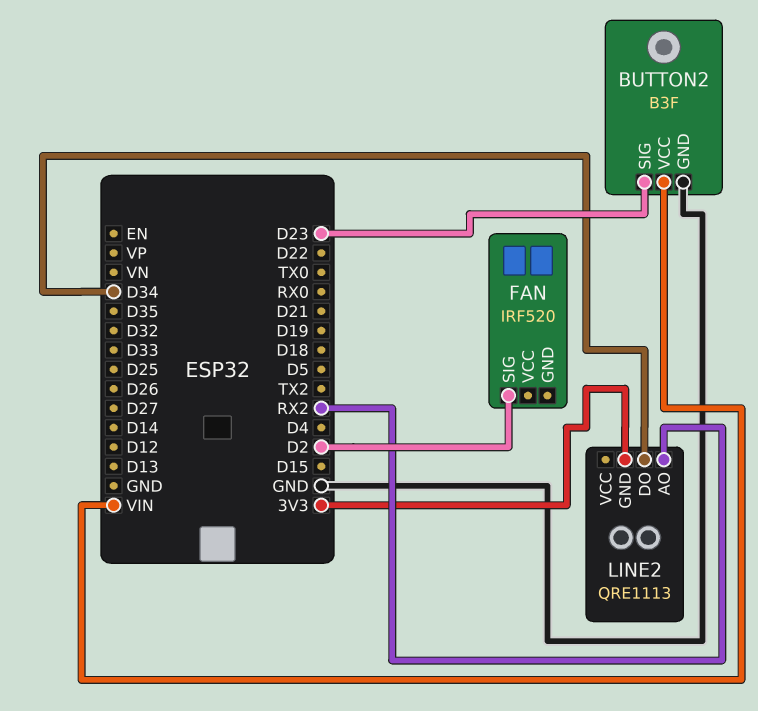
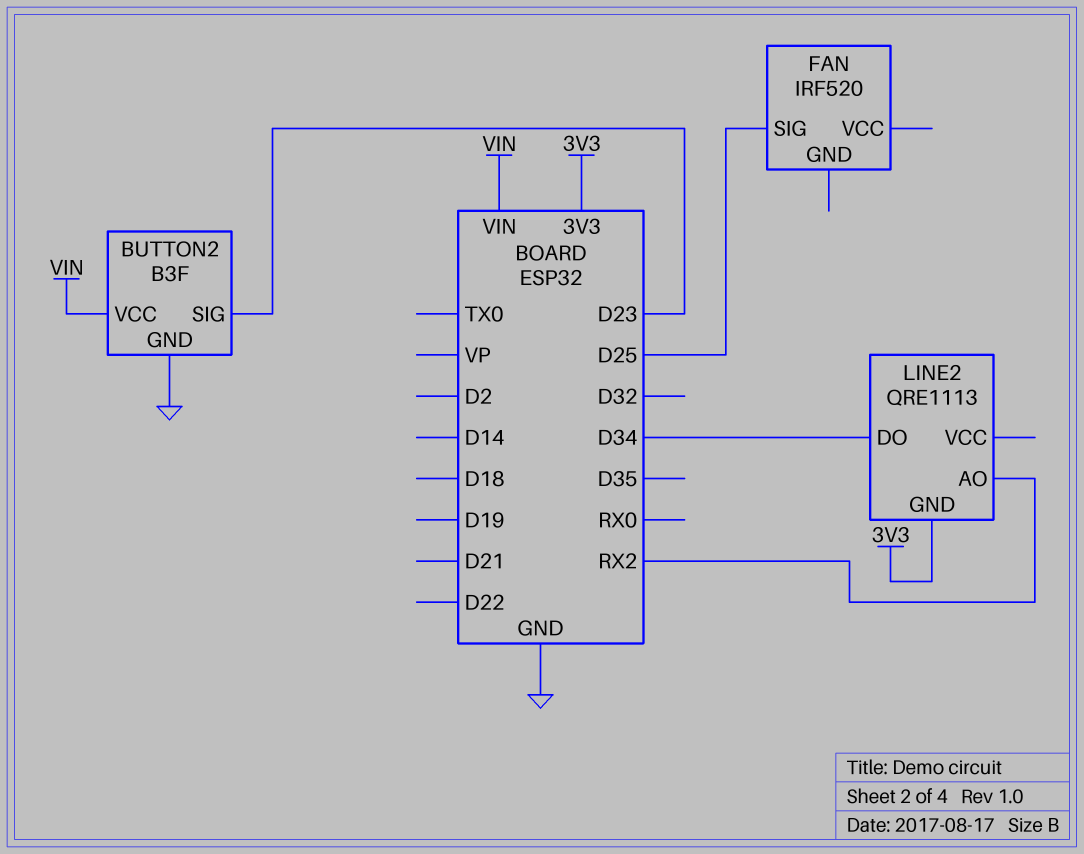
FAN pin SIG: D2 -> D25

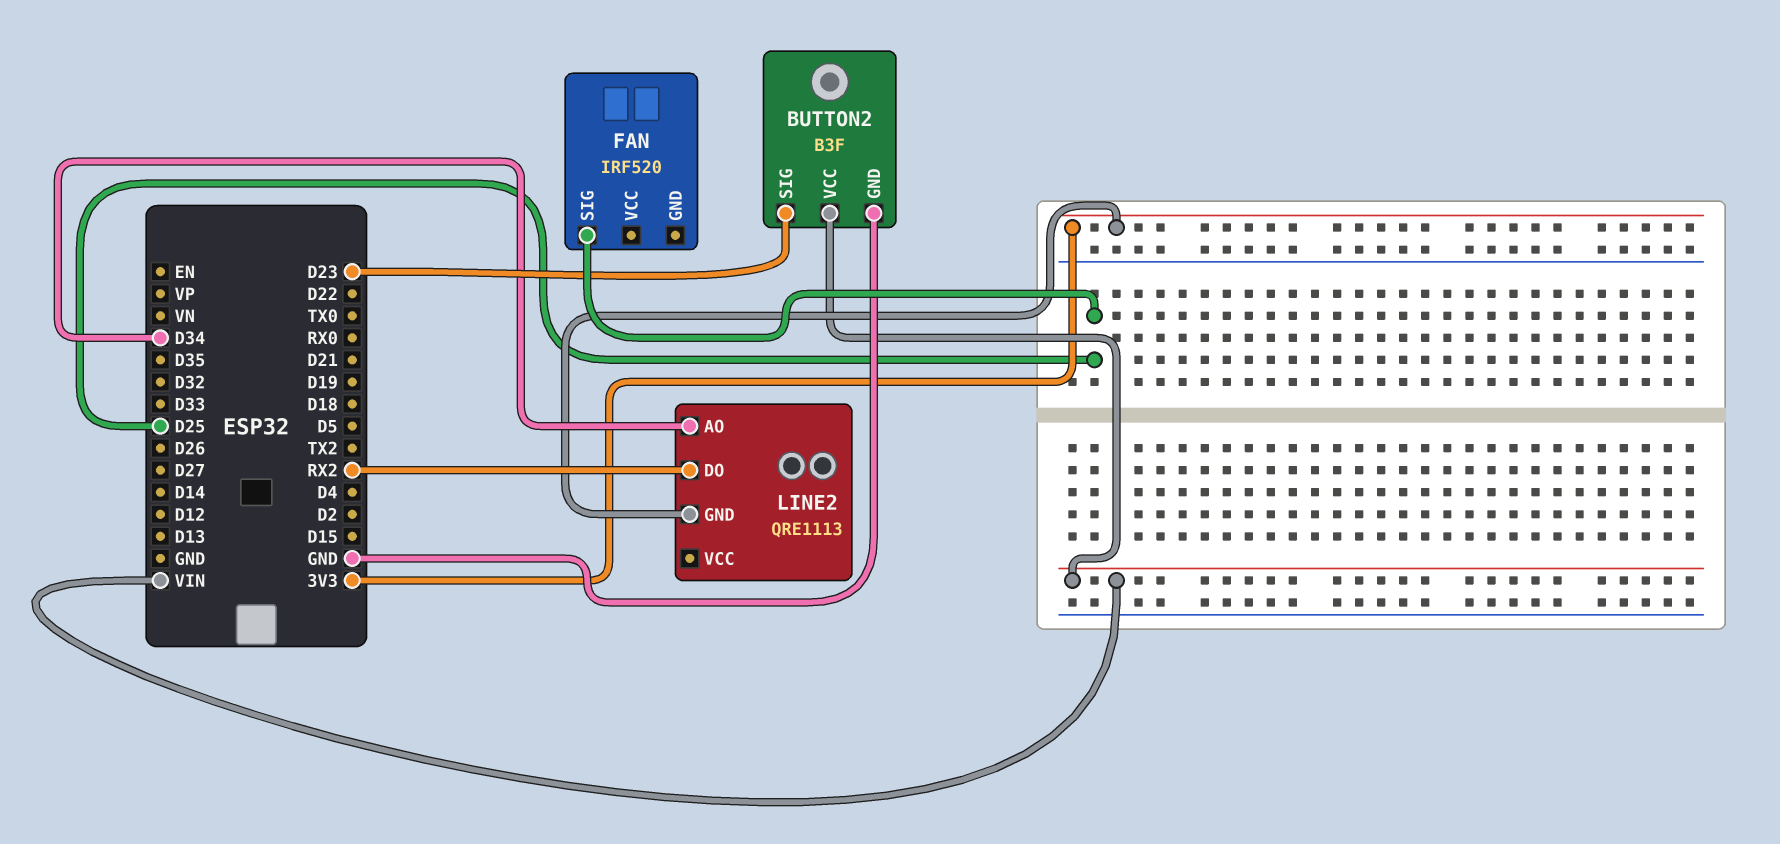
LINE2 pin AO: RX2 -> D34
LINE2 pin DO: D34 -> RX2

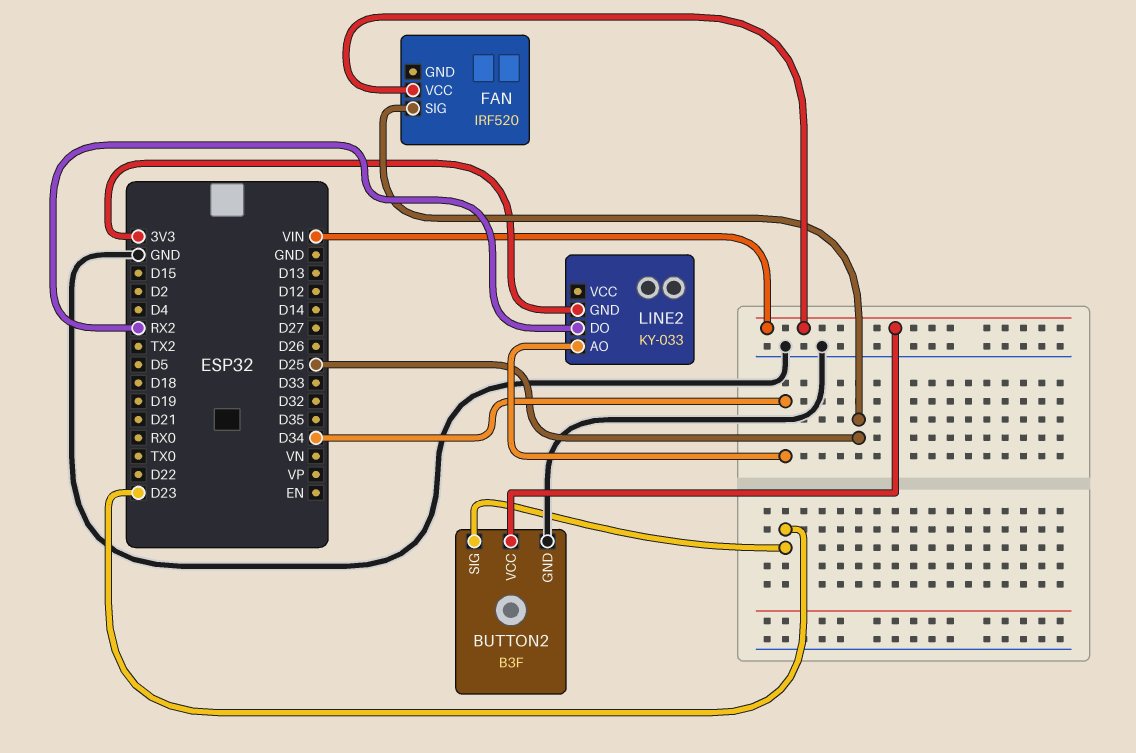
FAN pin VCC: none -> VIN
LINE2: QRE1113 -> KY-033

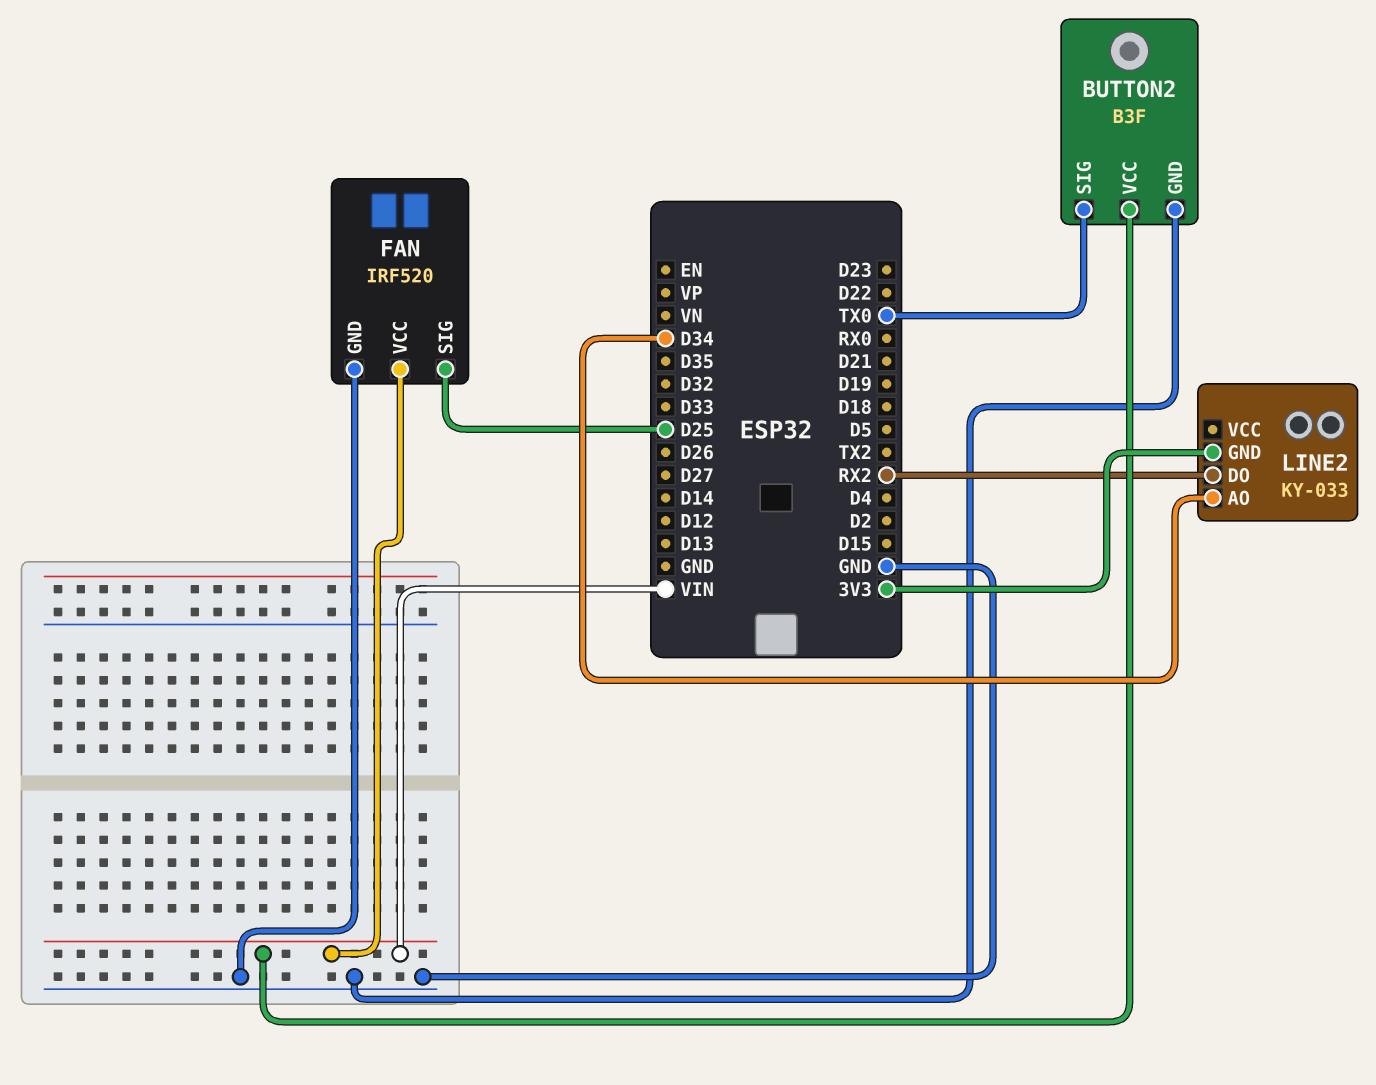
BUTTON2 pin SIG: D23 -> TX0
FAN pin GND: none -> GND

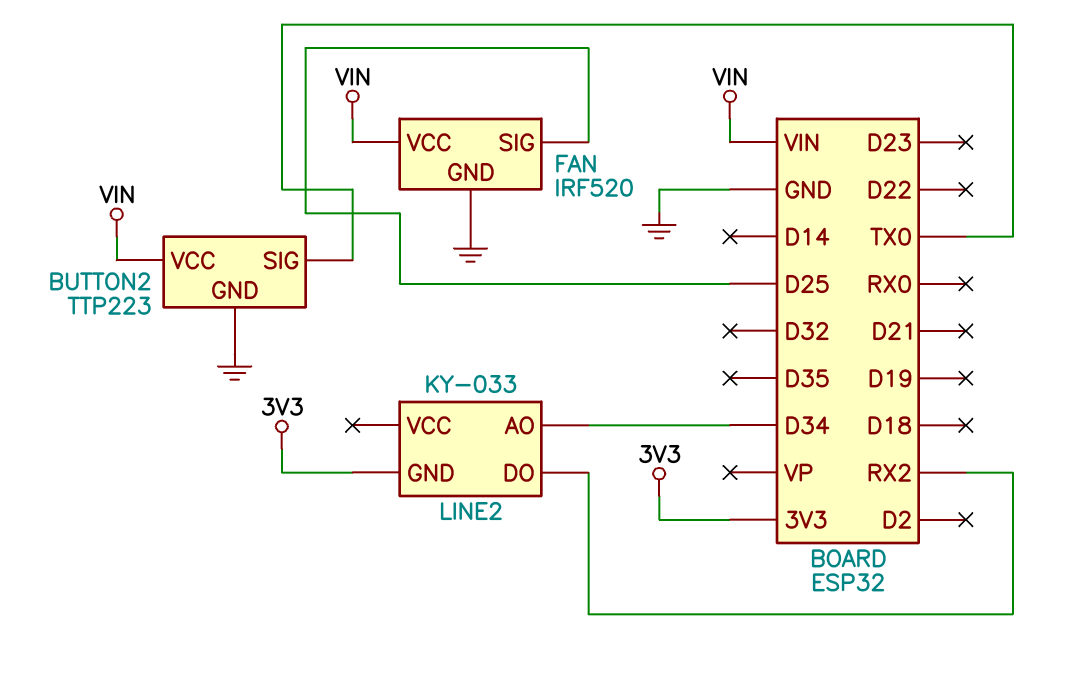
BUTTON2: B3F -> TTP223

